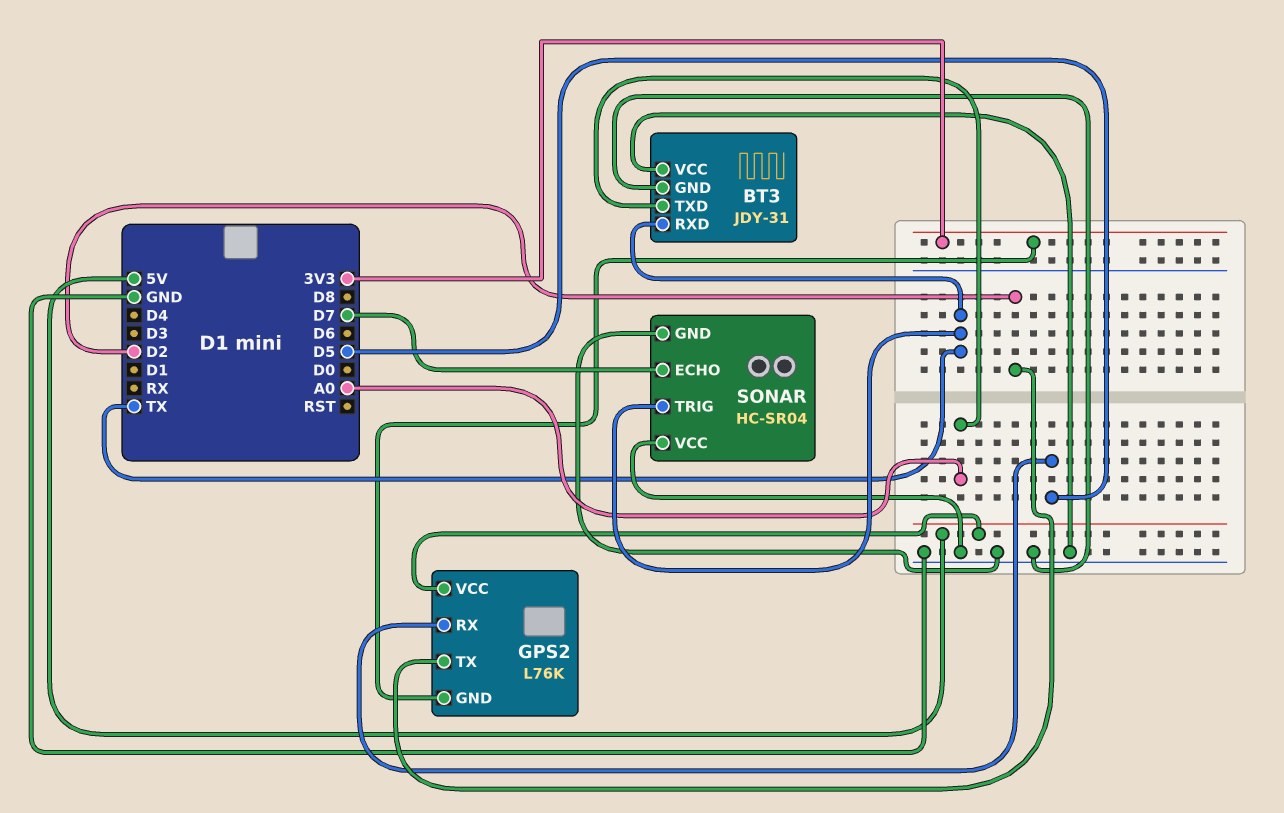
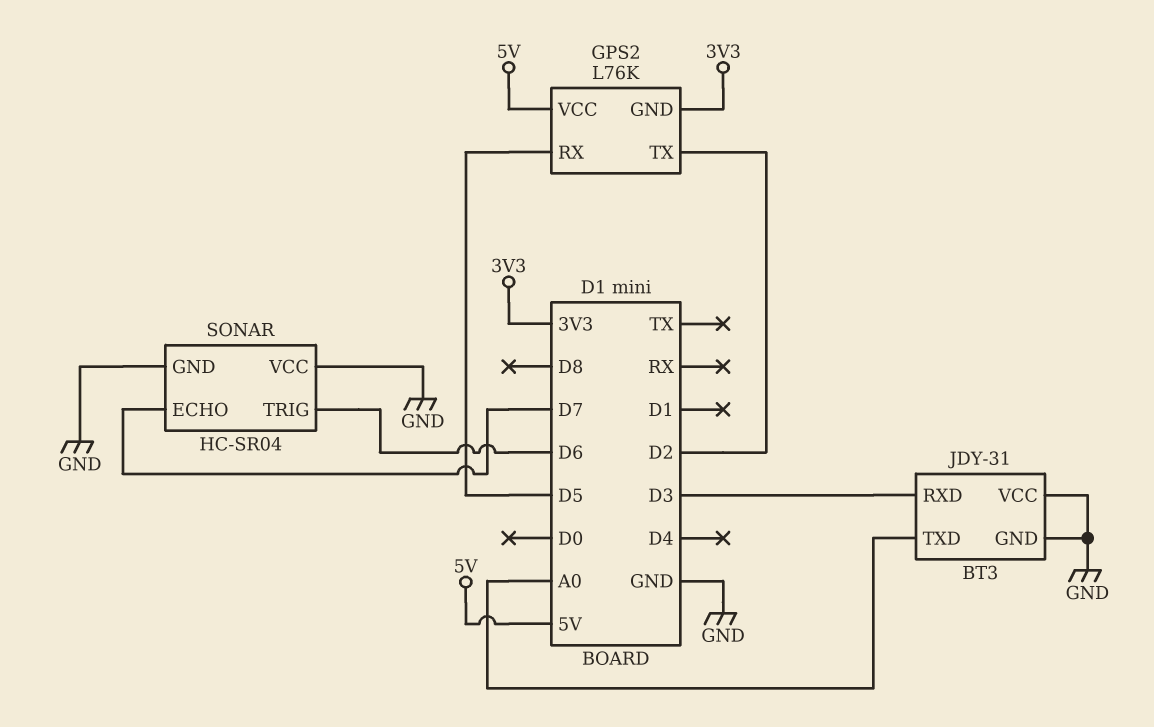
BT3 pin RXD: TX -> D3
SONAR pin TRIG: TX -> D6

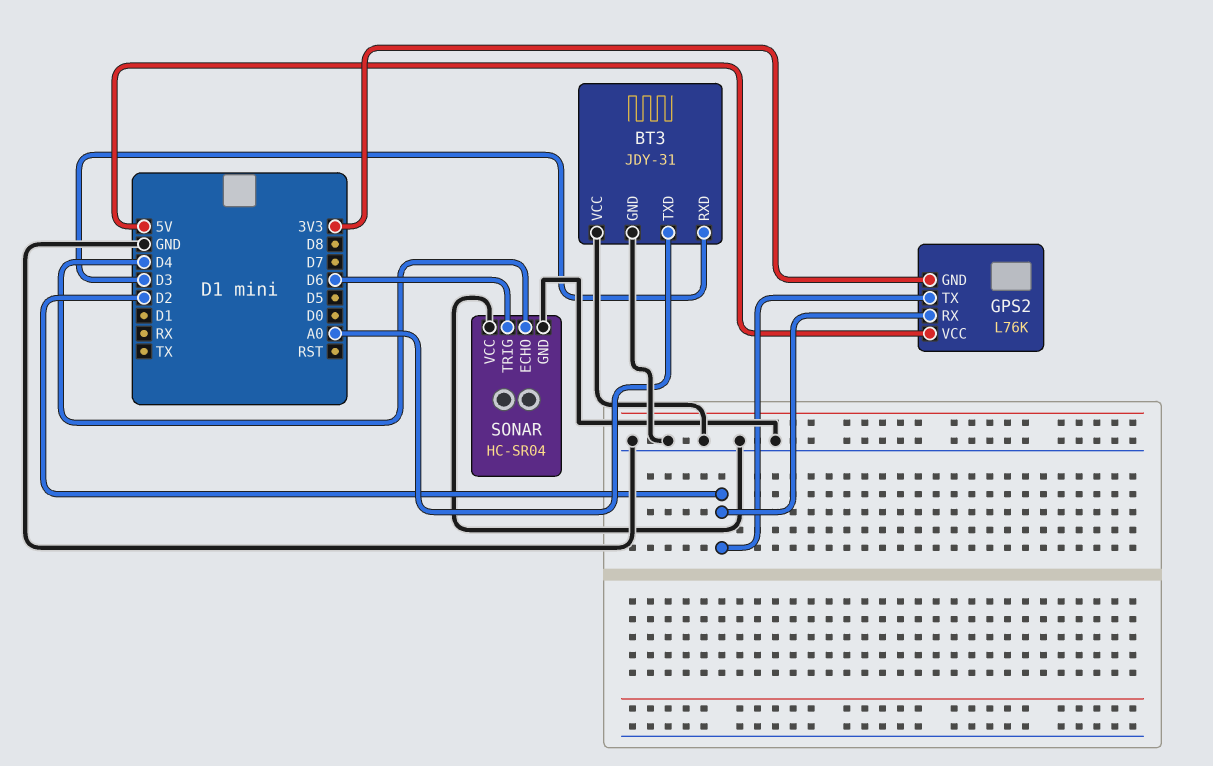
GPS2 pin RX: D5 -> D2
SONAR pin ECHO: D7 -> D4

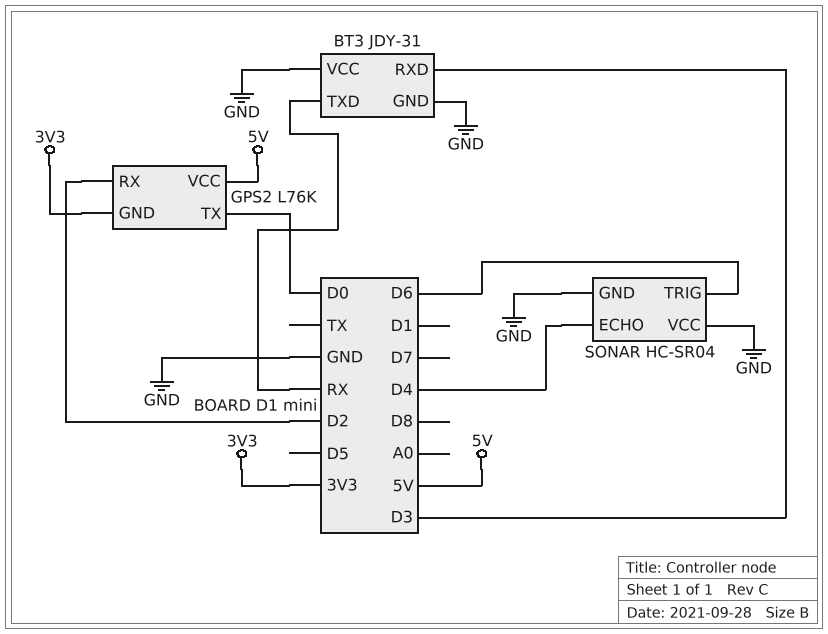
BT3 pin TXD: A0 -> RX
GPS2 pin TX: D2 -> D0

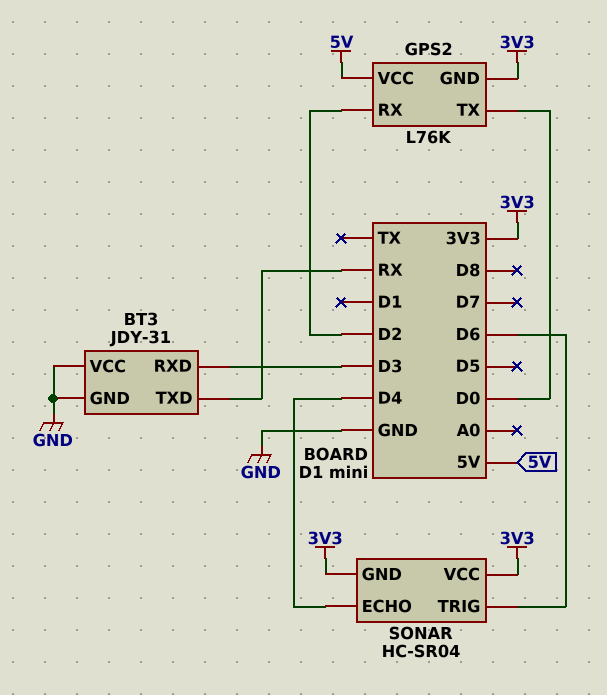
SONAR pin GND: GND -> 3V3
SONAR pin VCC: GND -> 3V3

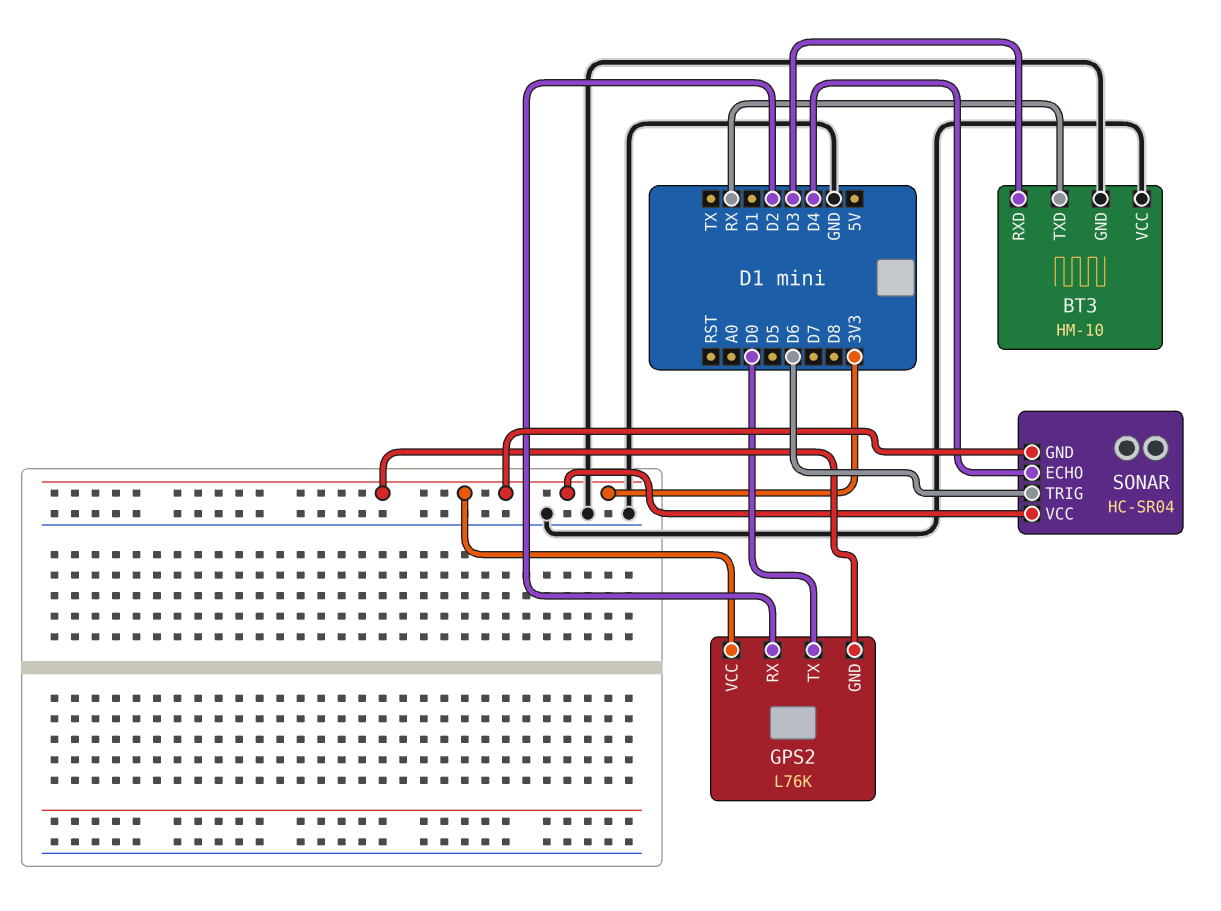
BT3: JDY-31 -> HM-10
GPS2 pin VCC: 5V -> 3V3

